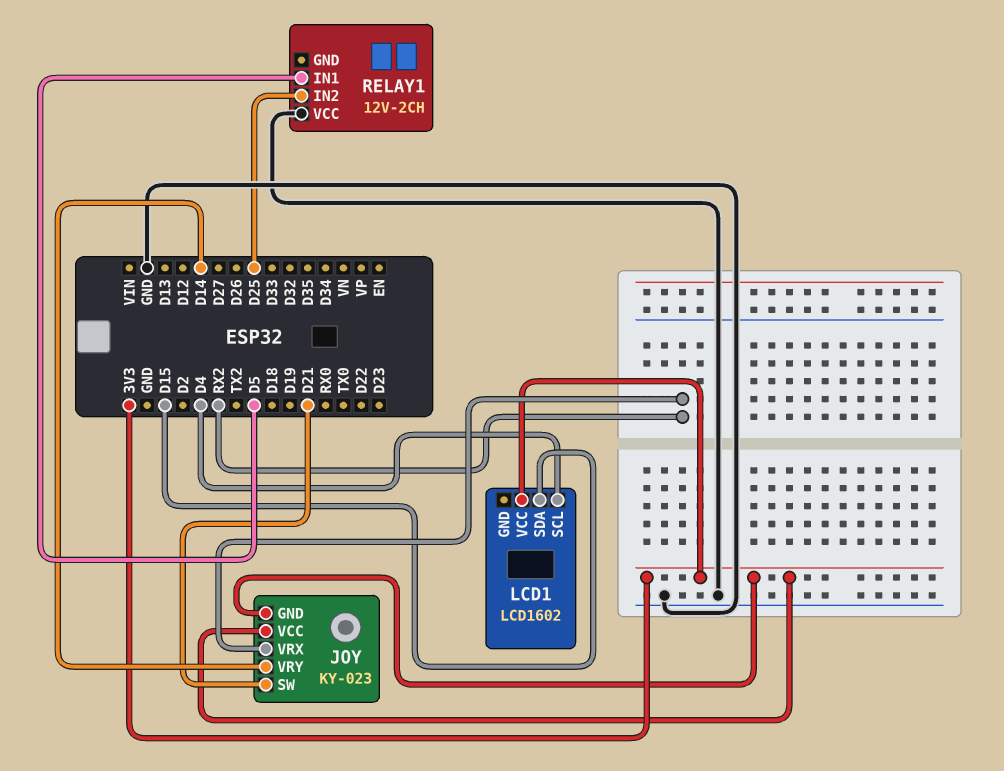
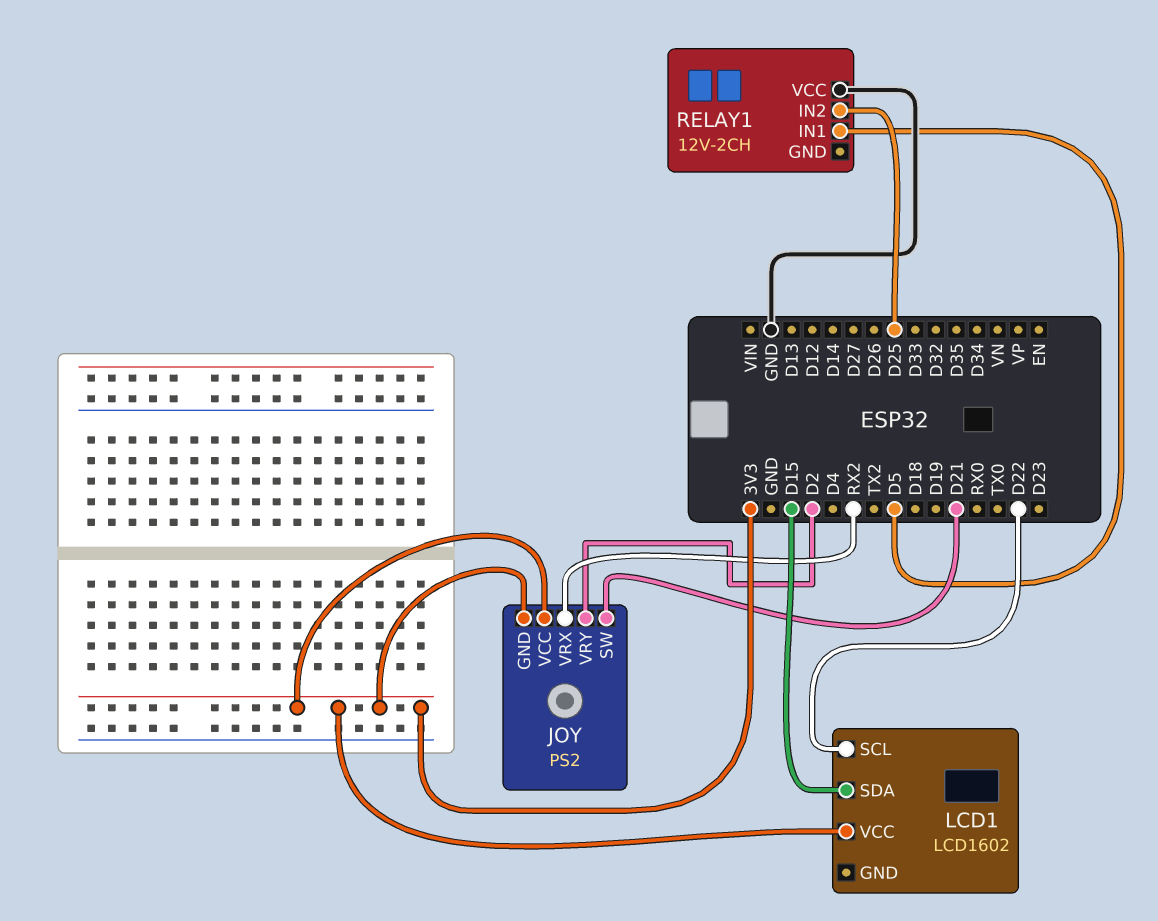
JOY: KY-023 -> PS2
JOY pin VRY: D14 -> D2
LCD1 pin SCL: D4 -> D22

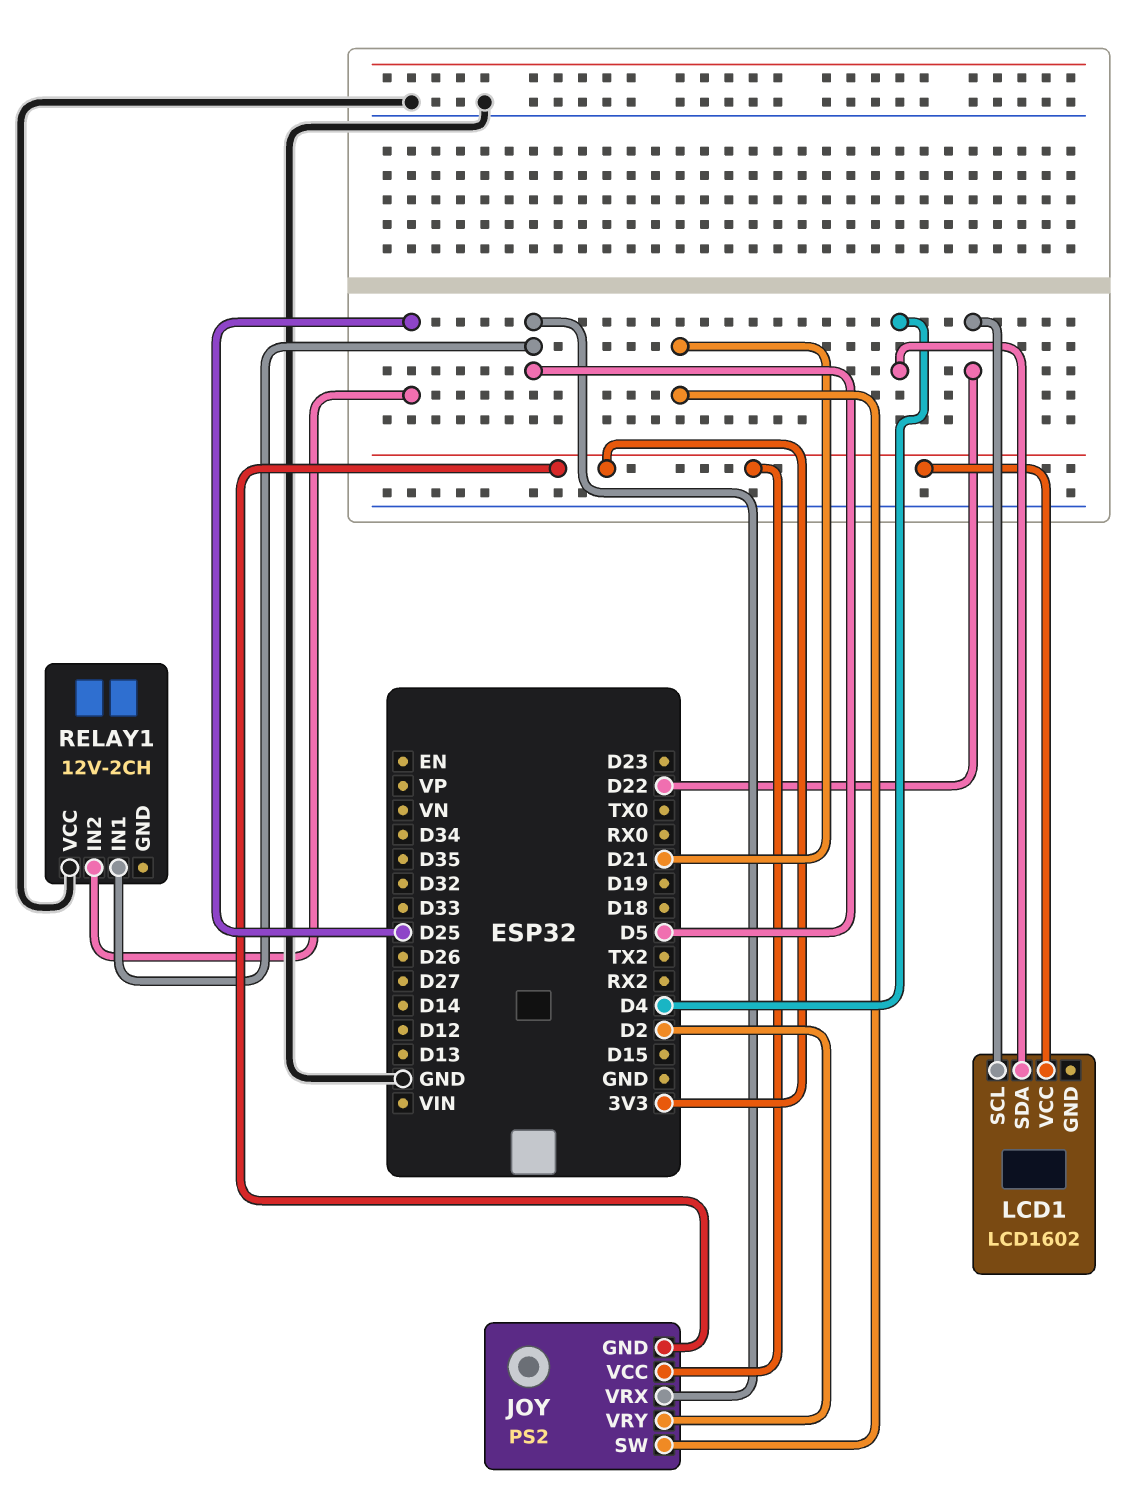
JOY pin VRX: RX2 -> D5
LCD1 pin SDA: D15 -> D4

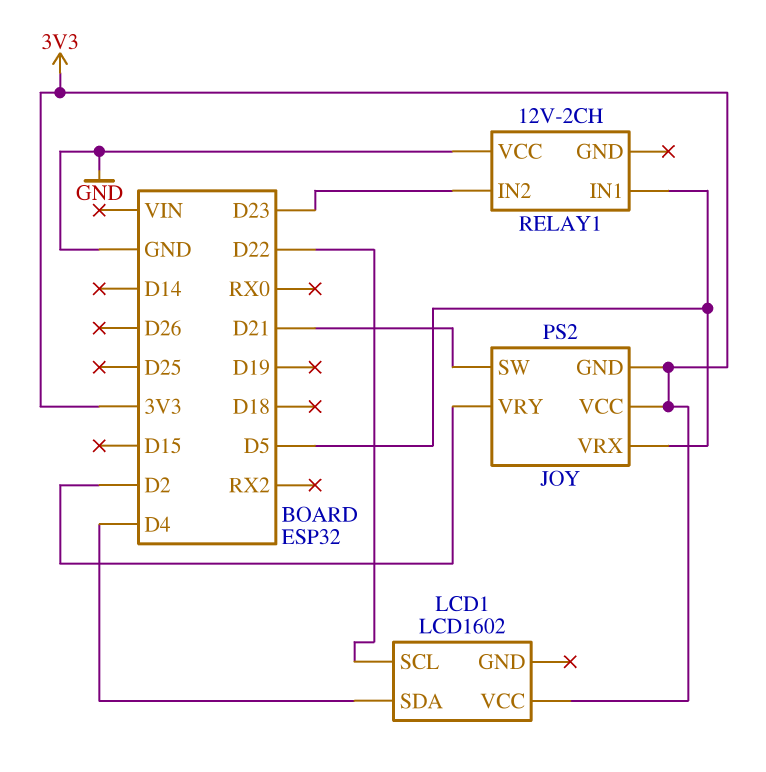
RELAY1 pin IN2: D25 -> D23

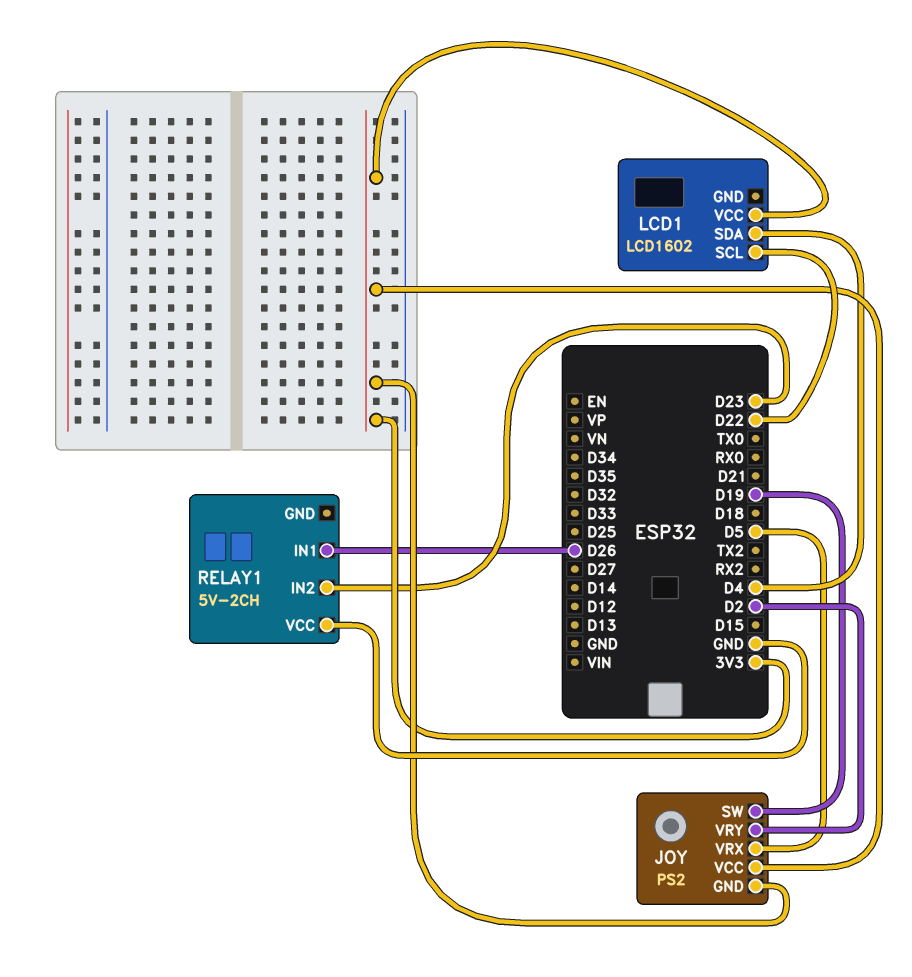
JOY pin SW: D21 -> D19
RELAY1: 12V-2CH -> 5V-2CH
RELAY1 pin IN1: D5 -> D26

